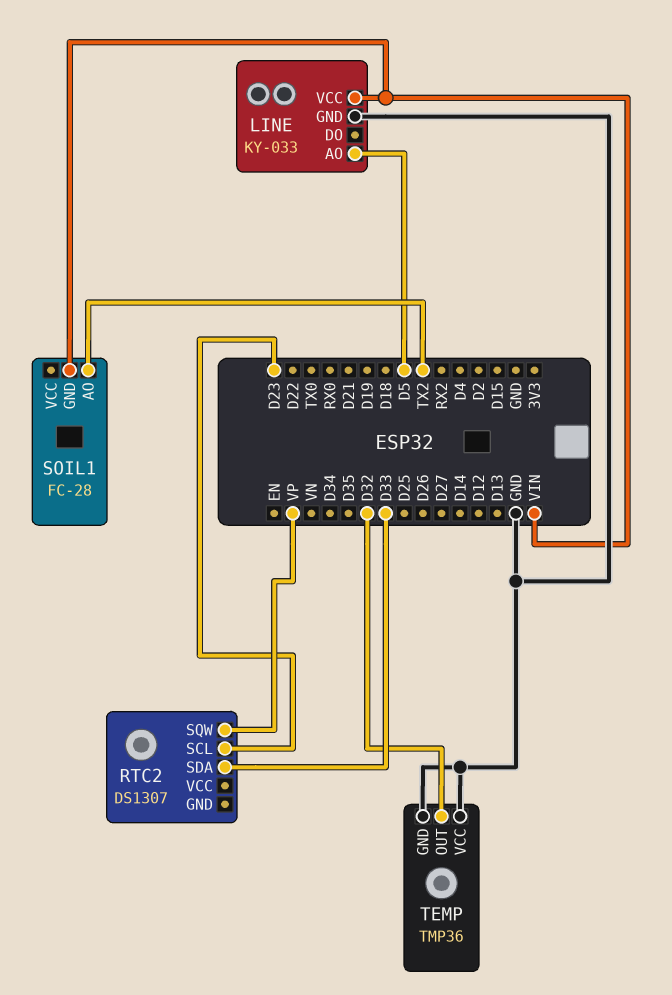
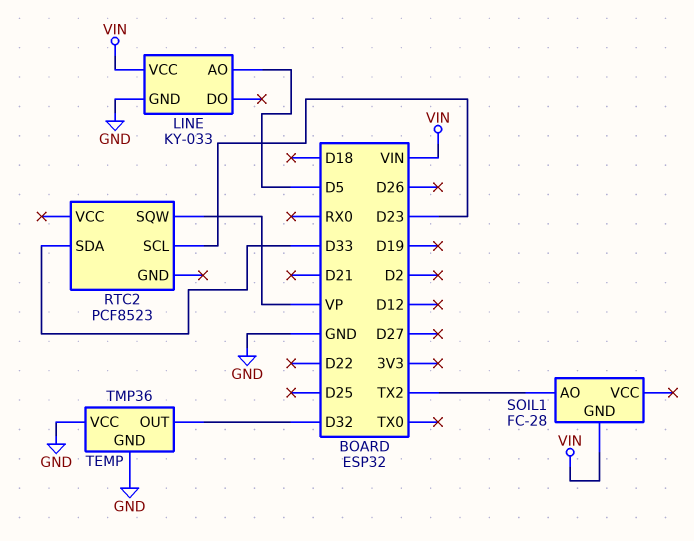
RTC2: DS1307 -> PCF8523

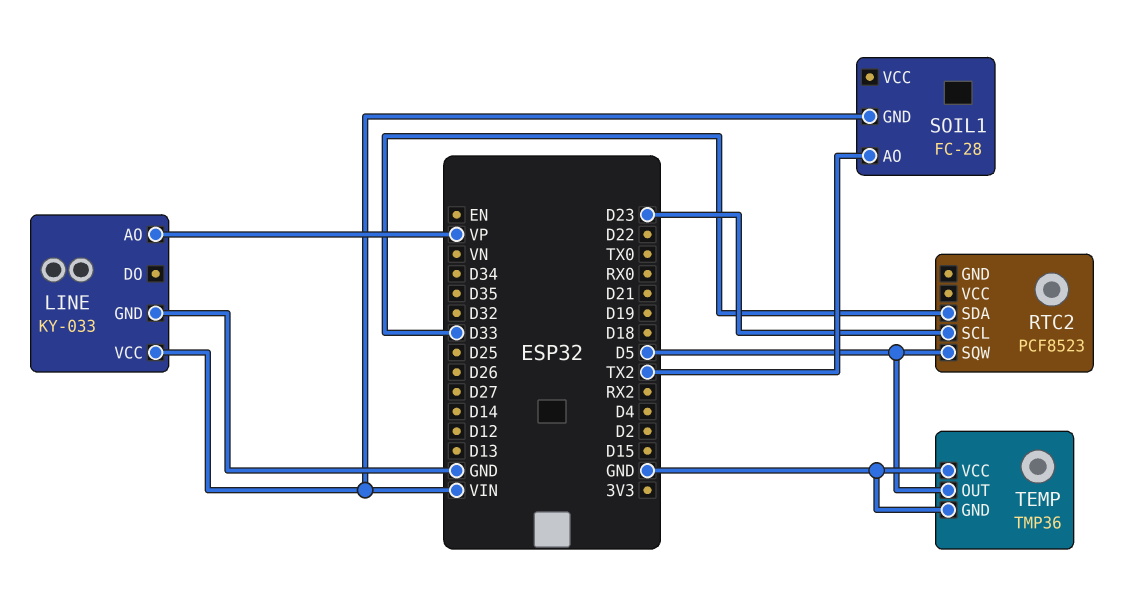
LINE pin AO: D5 -> VP
RTC2 pin SQW: VP -> D5
TEMP pin OUT: D32 -> D5

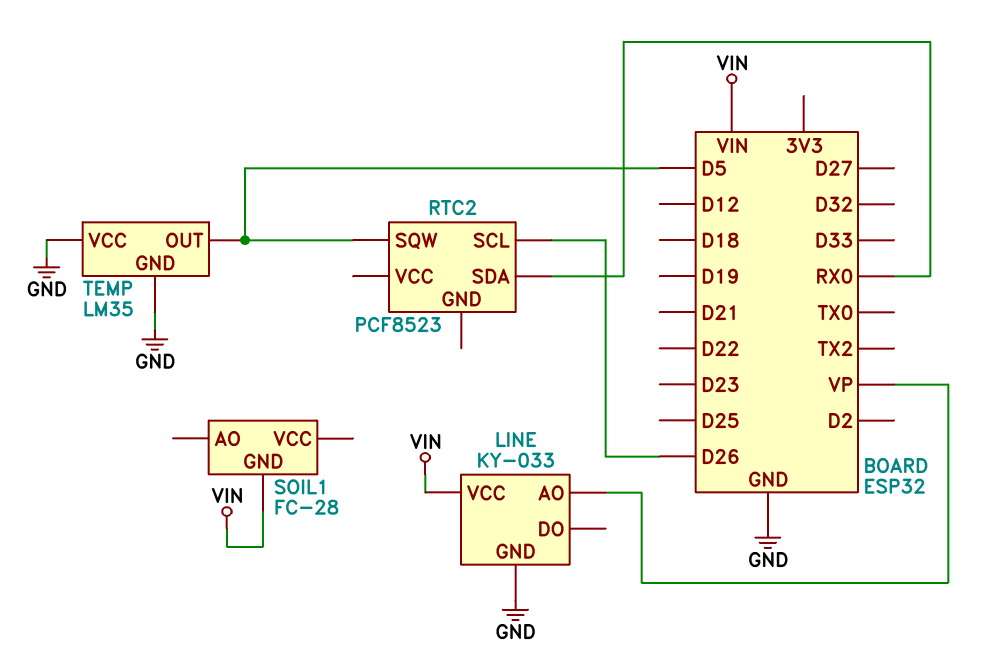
RTC2 pin SCL: D23 -> D26
RTC2 pin SDA: D33 -> RX0
SOIL1 pin AO: TX2 -> none
TEMP: TMP36 -> LM35

